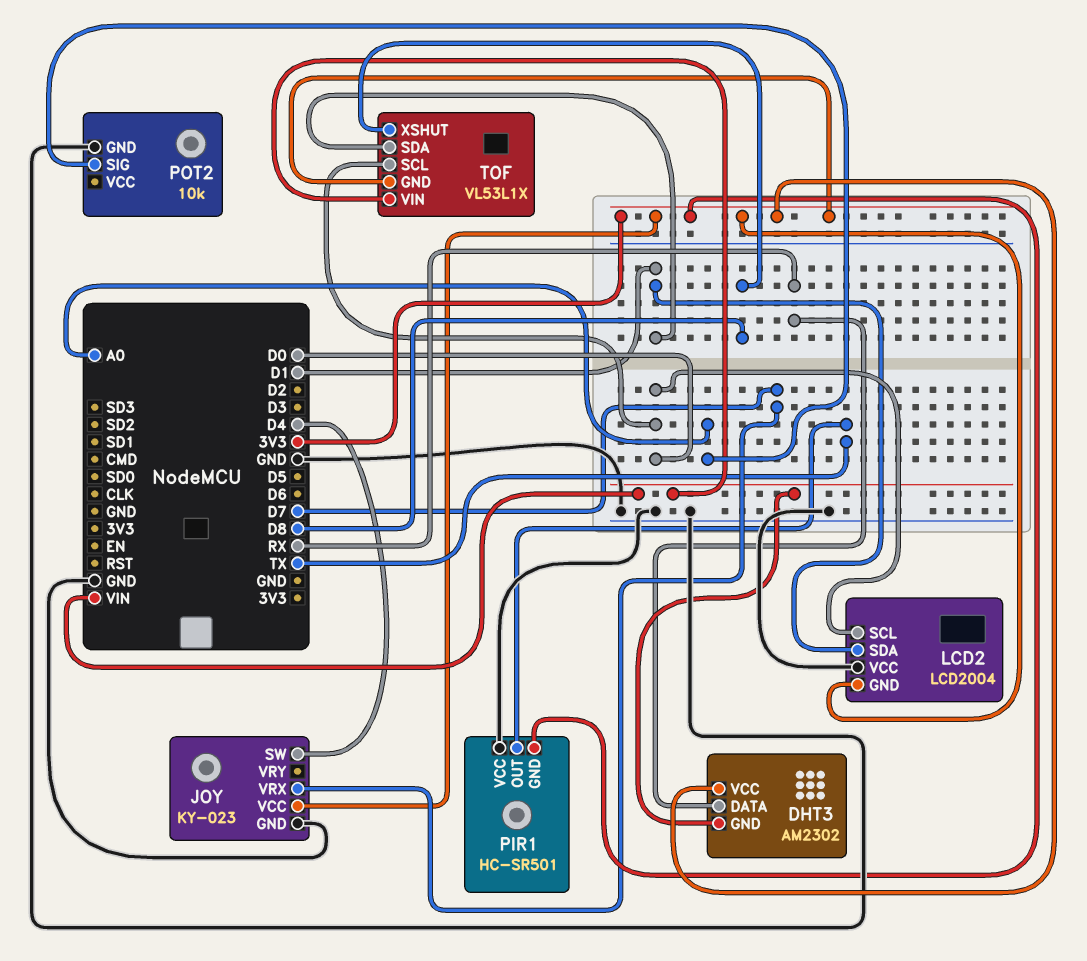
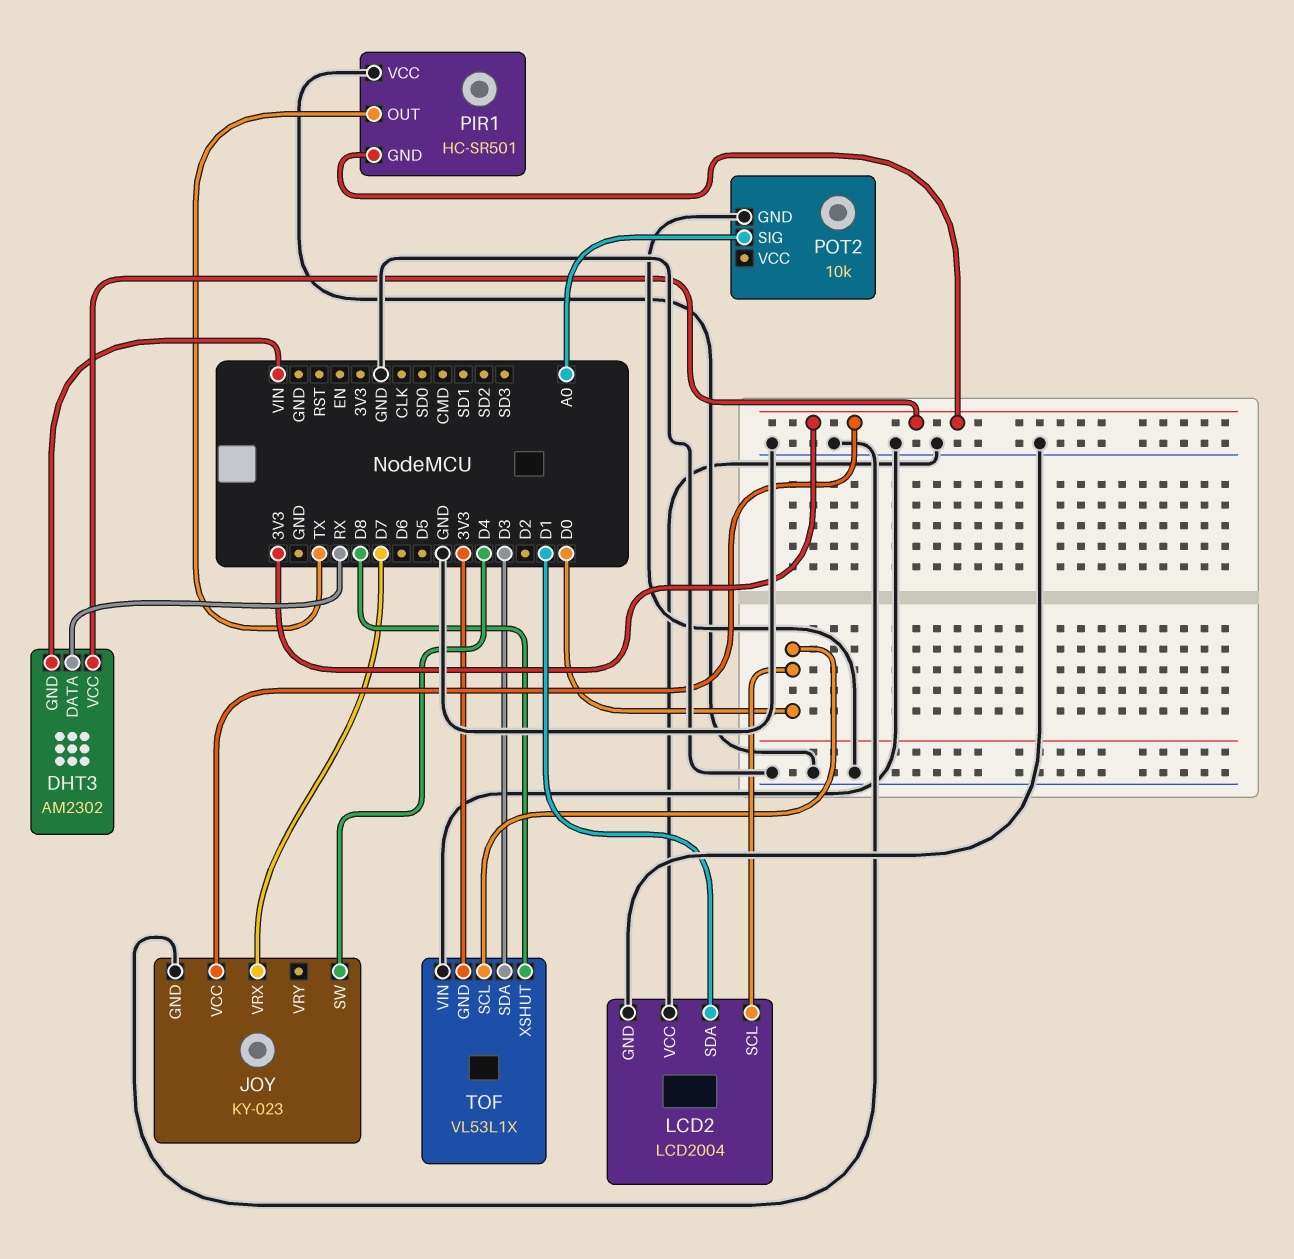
LCD2 pin GND: 3V3 -> GND
TOF pin SDA: D1 -> D3
TOF pin VIN: VIN -> GND

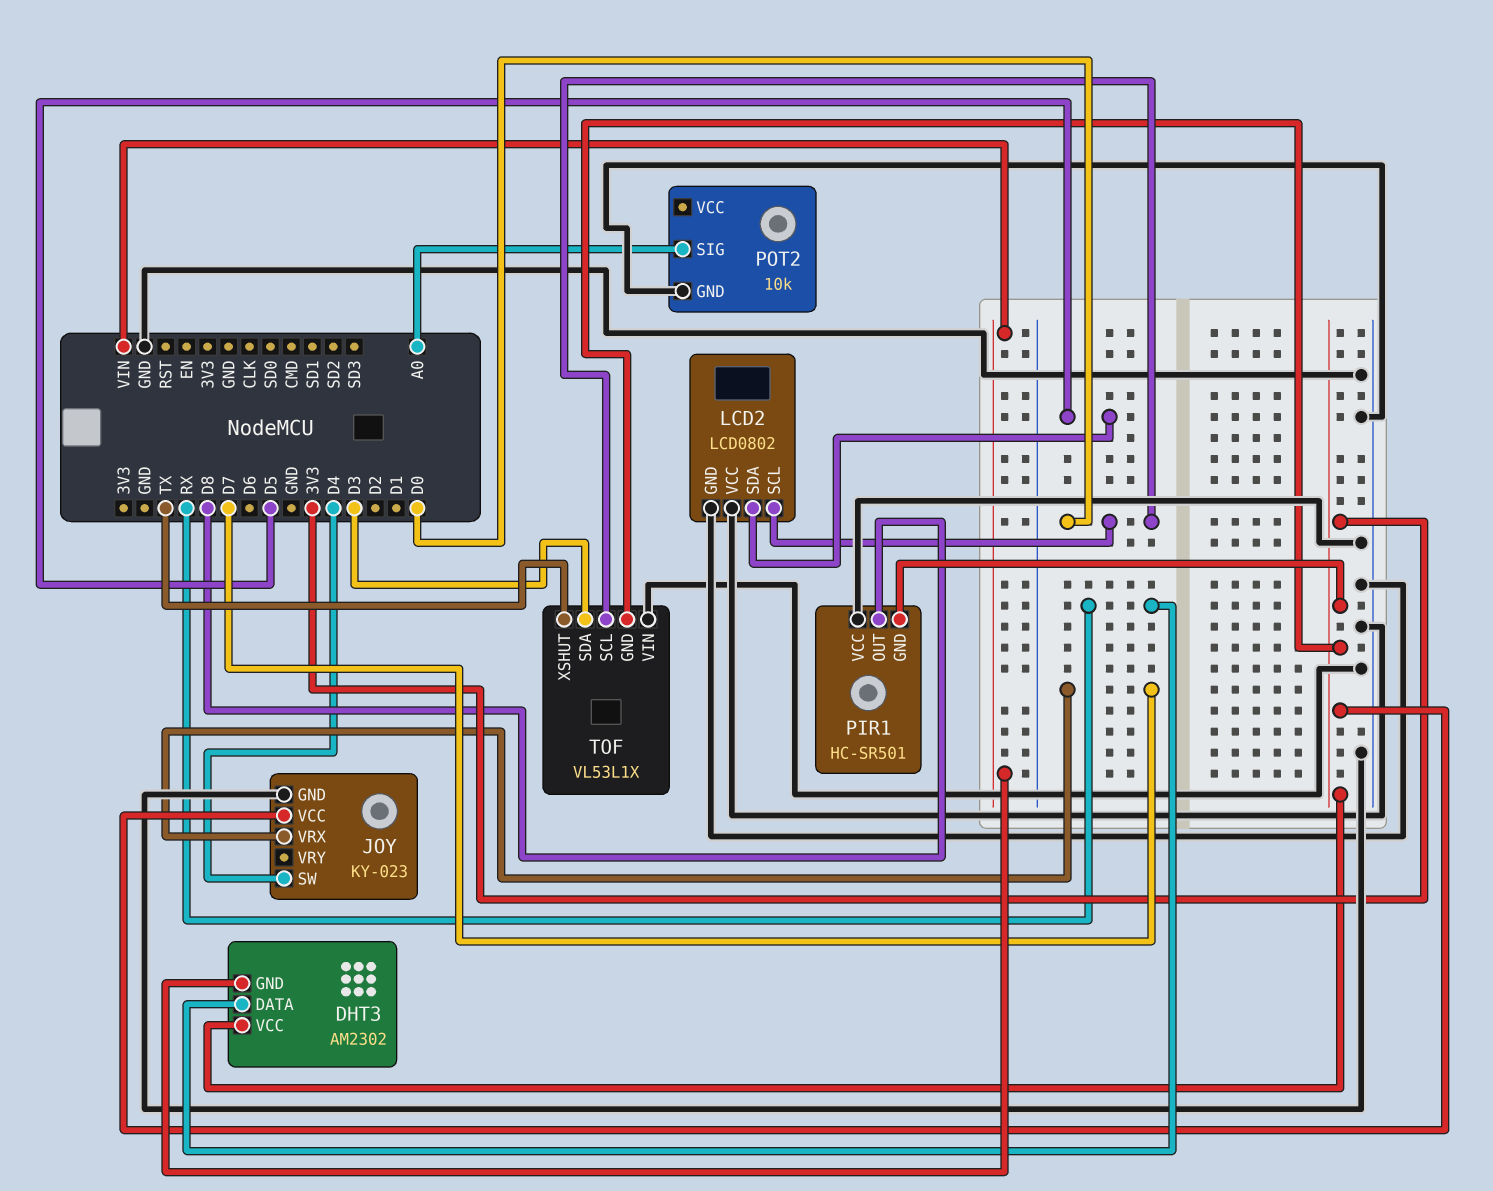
LCD2: LCD2004 -> LCD0802
LCD2 pin SDA: D1 -> D5
PIR1 pin OUT: TX -> D8
TOF pin XSHUT: D8 -> TX

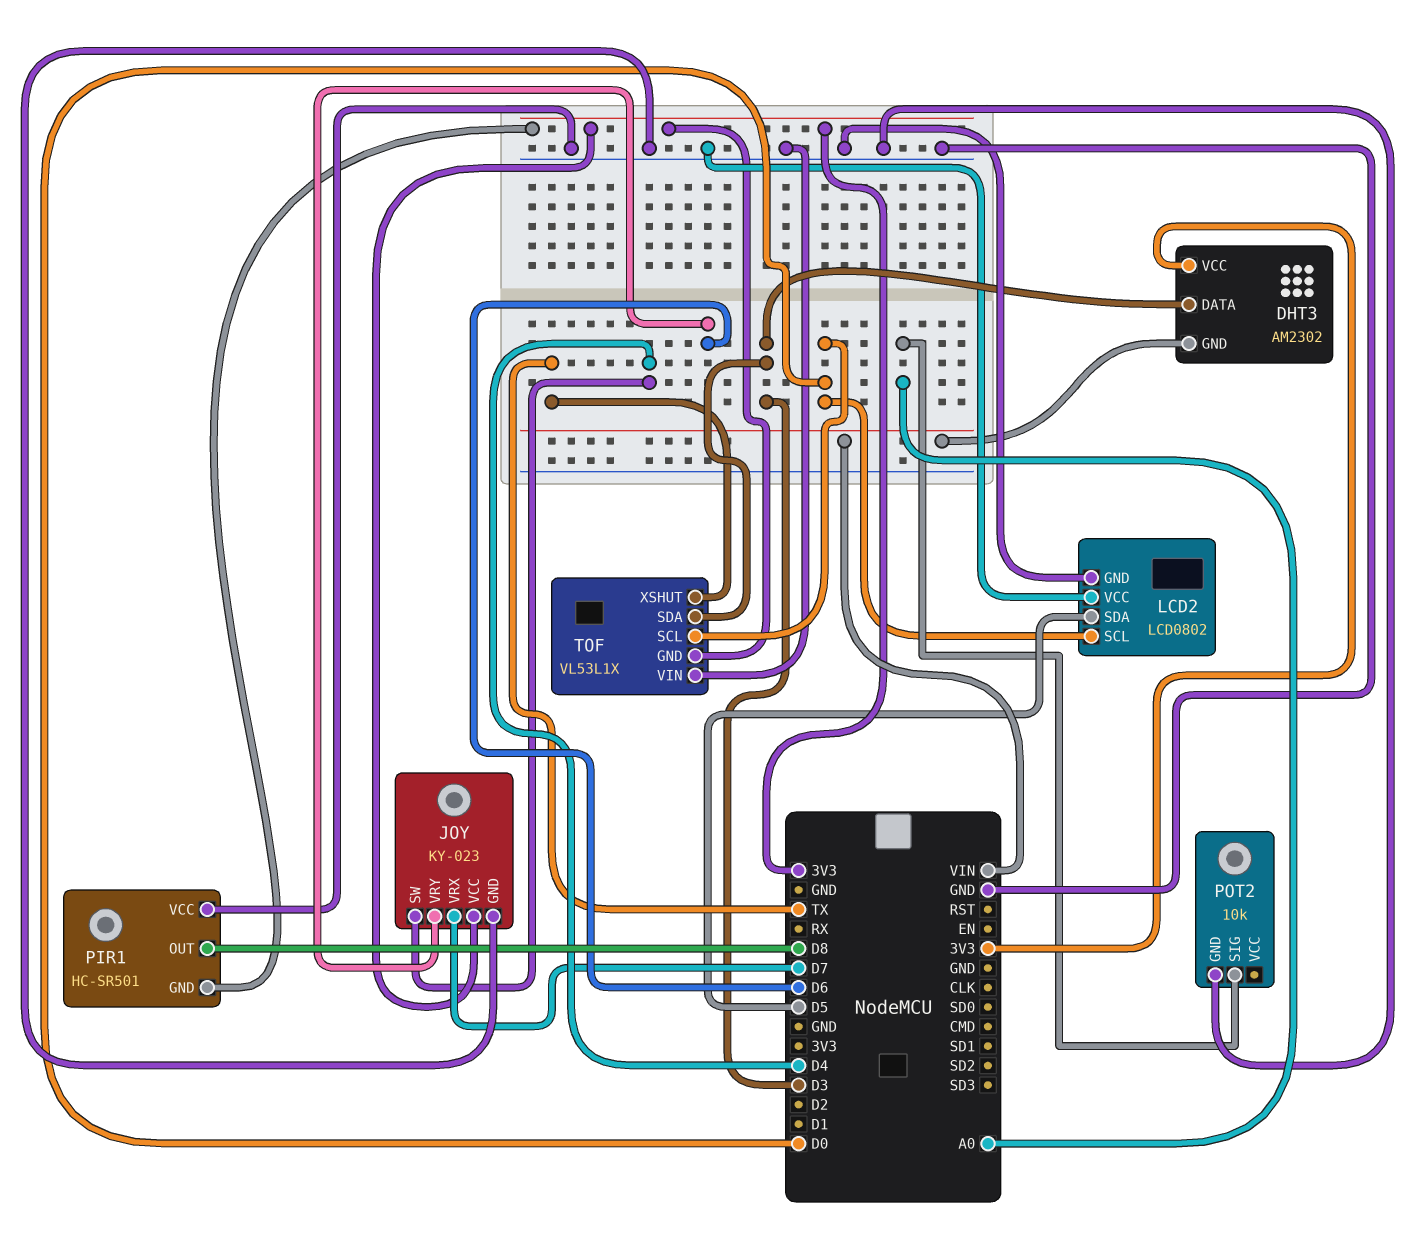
DHT3 pin DATA: RX -> D3
JOY pin VRY: none -> D6

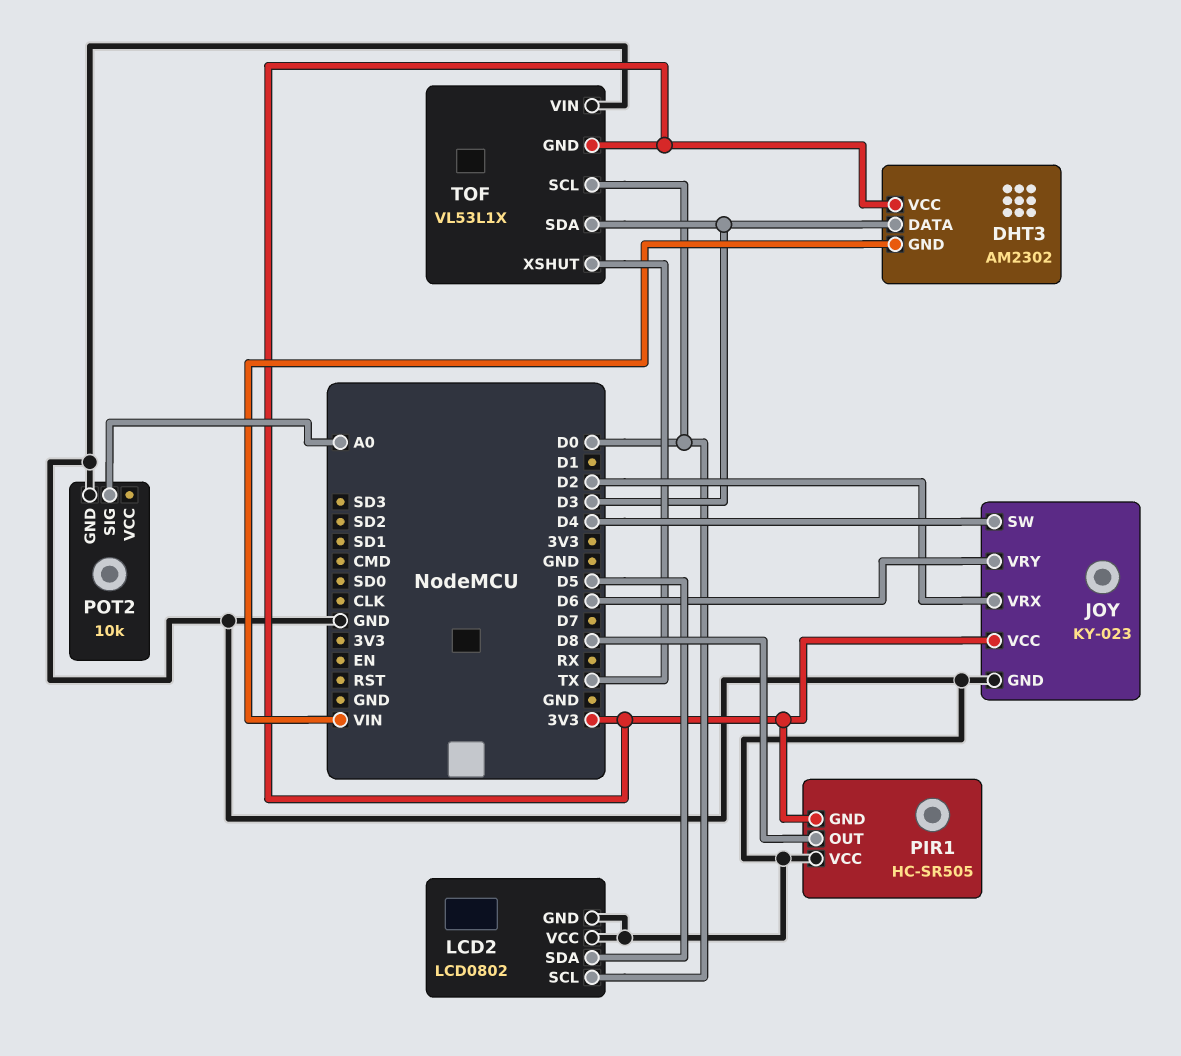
JOY pin VRX: D7 -> D2
PIR1: HC-SR501 -> HC-SR505

